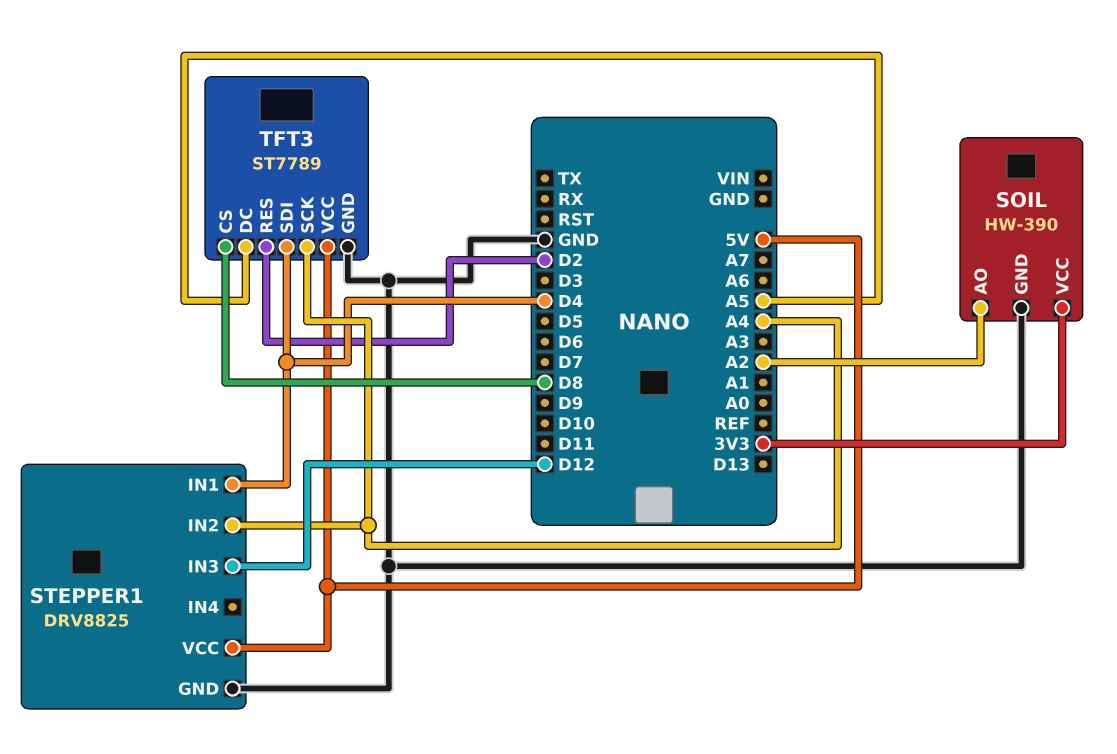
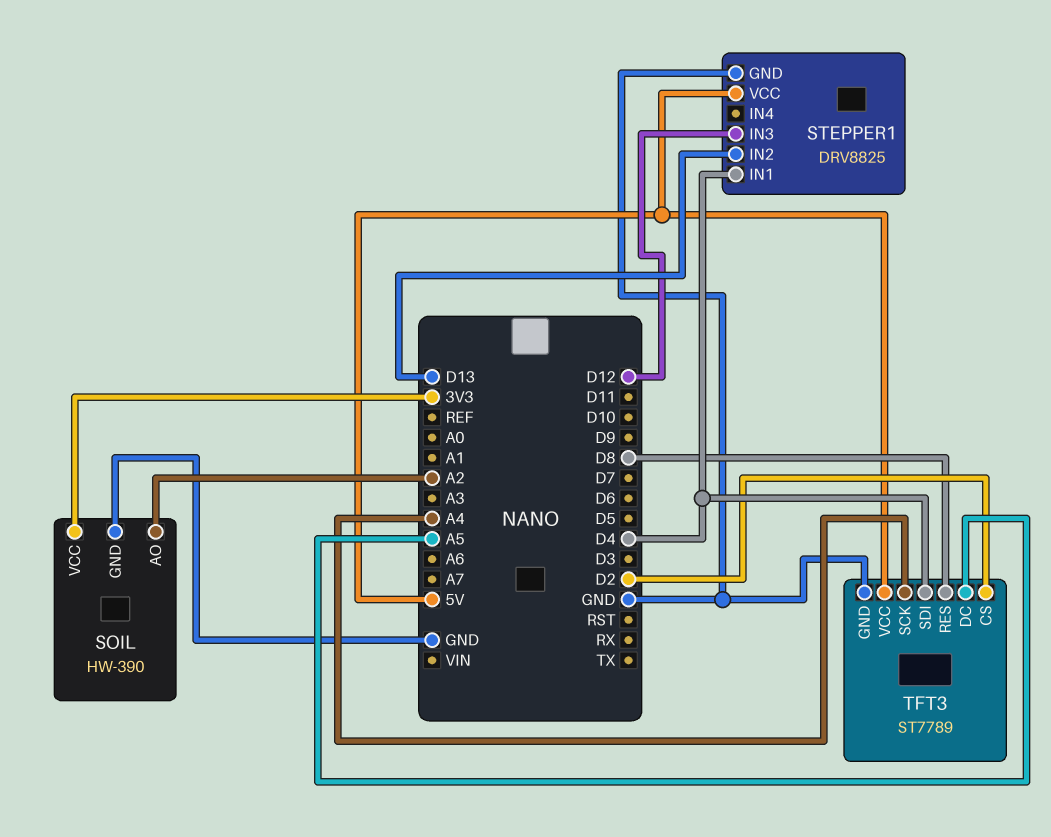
STEPPER1 pin IN2: A4 -> D13
TFT3 pin CS: D8 -> D2
TFT3 pin RES: D2 -> D8

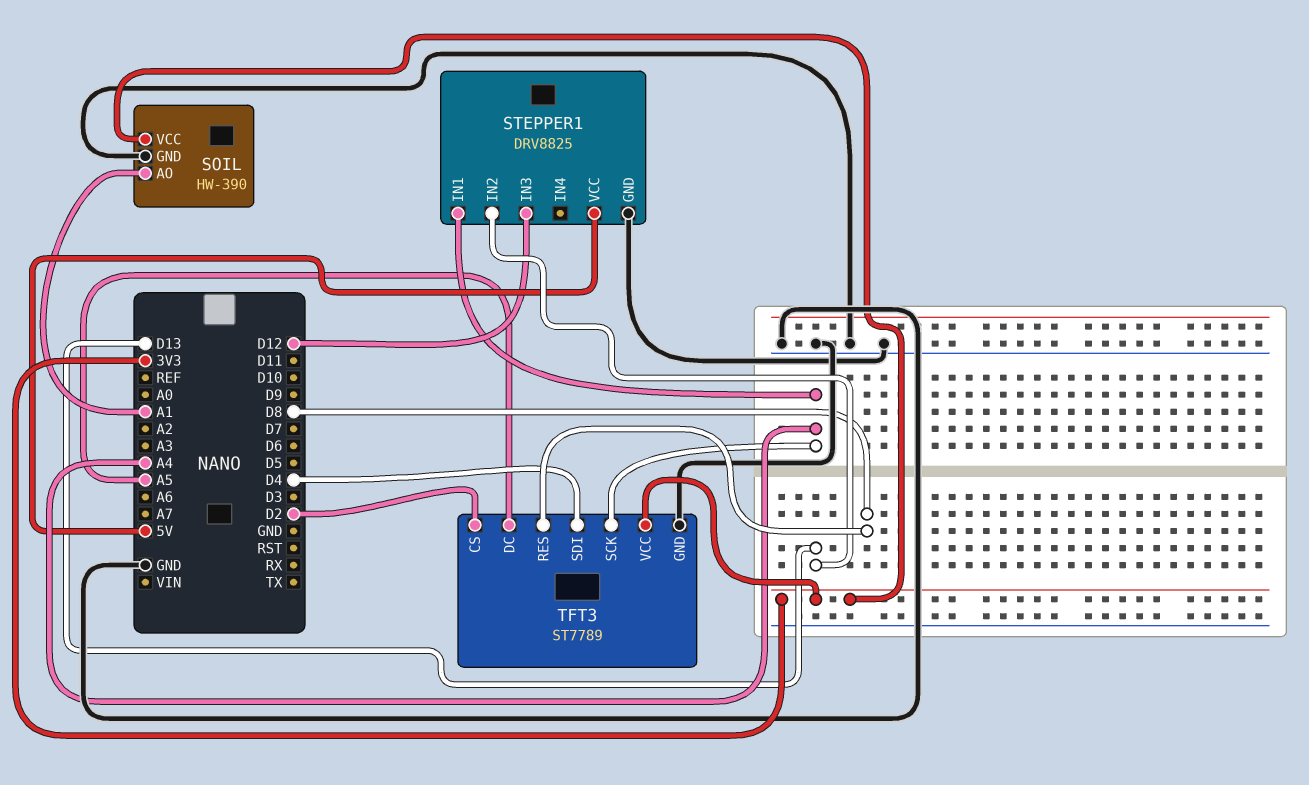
SOIL pin AO: A2 -> A1
STEPPER1 pin IN1: D4 -> A4
TFT3 pin VCC: 5V -> 3V3

